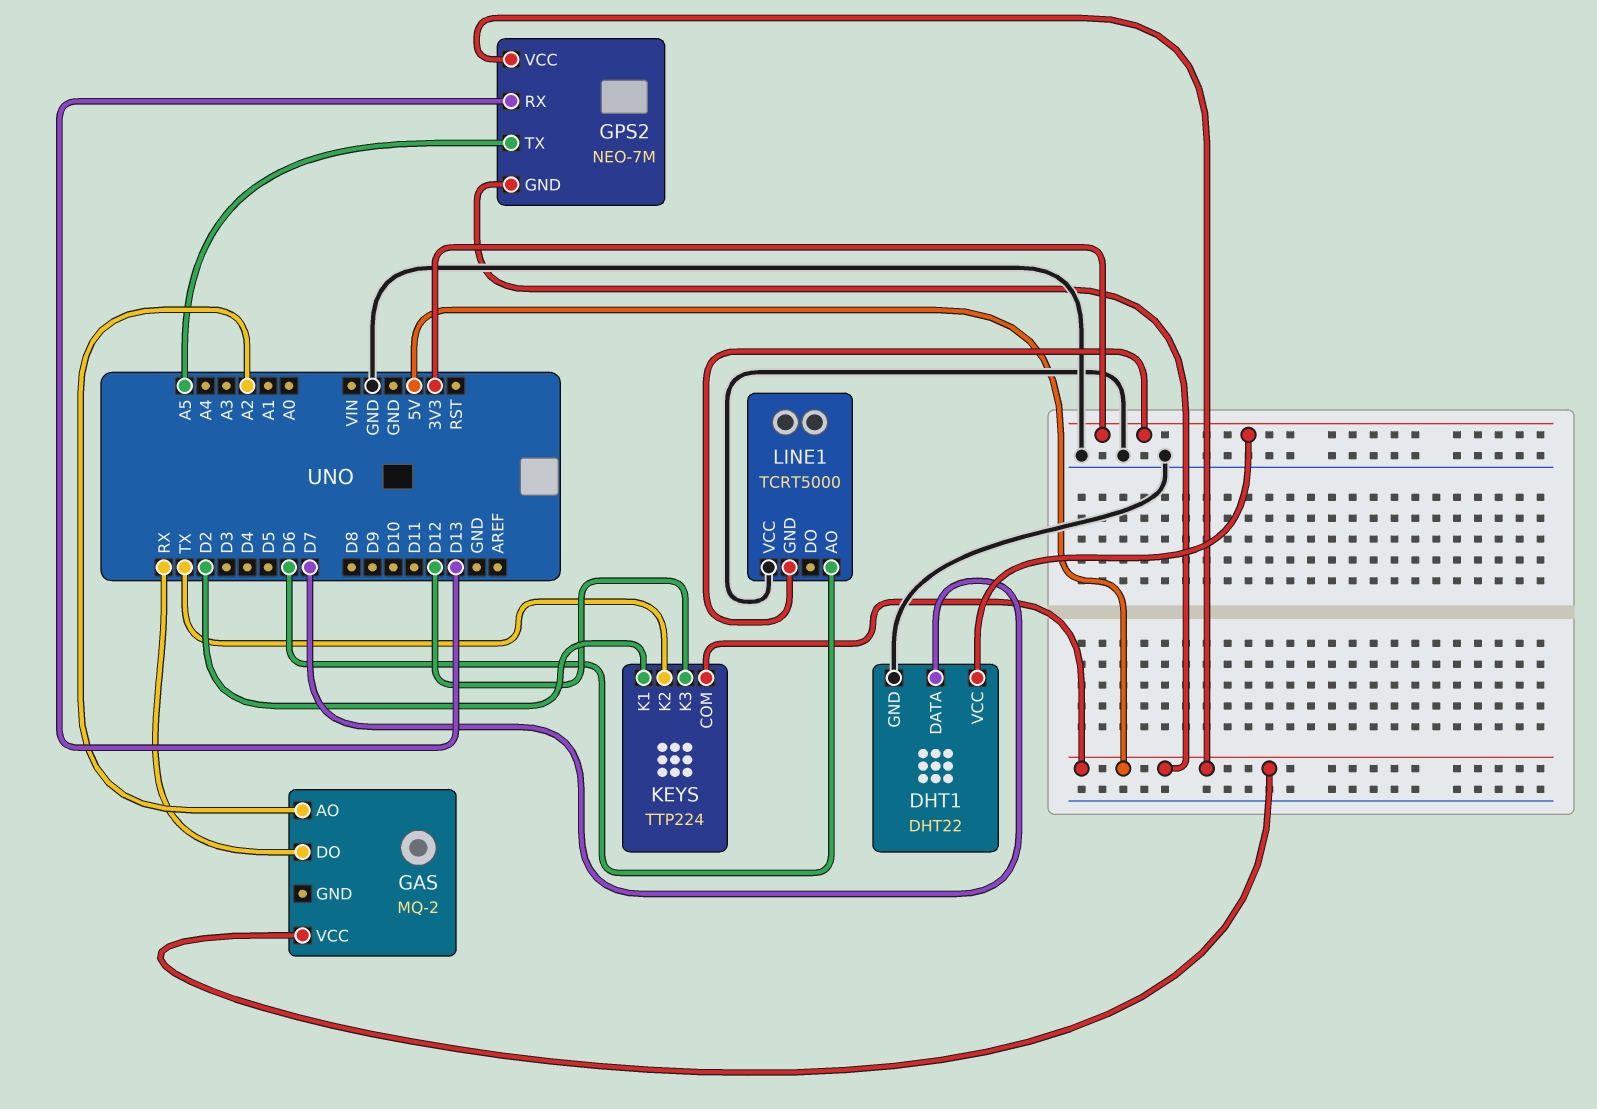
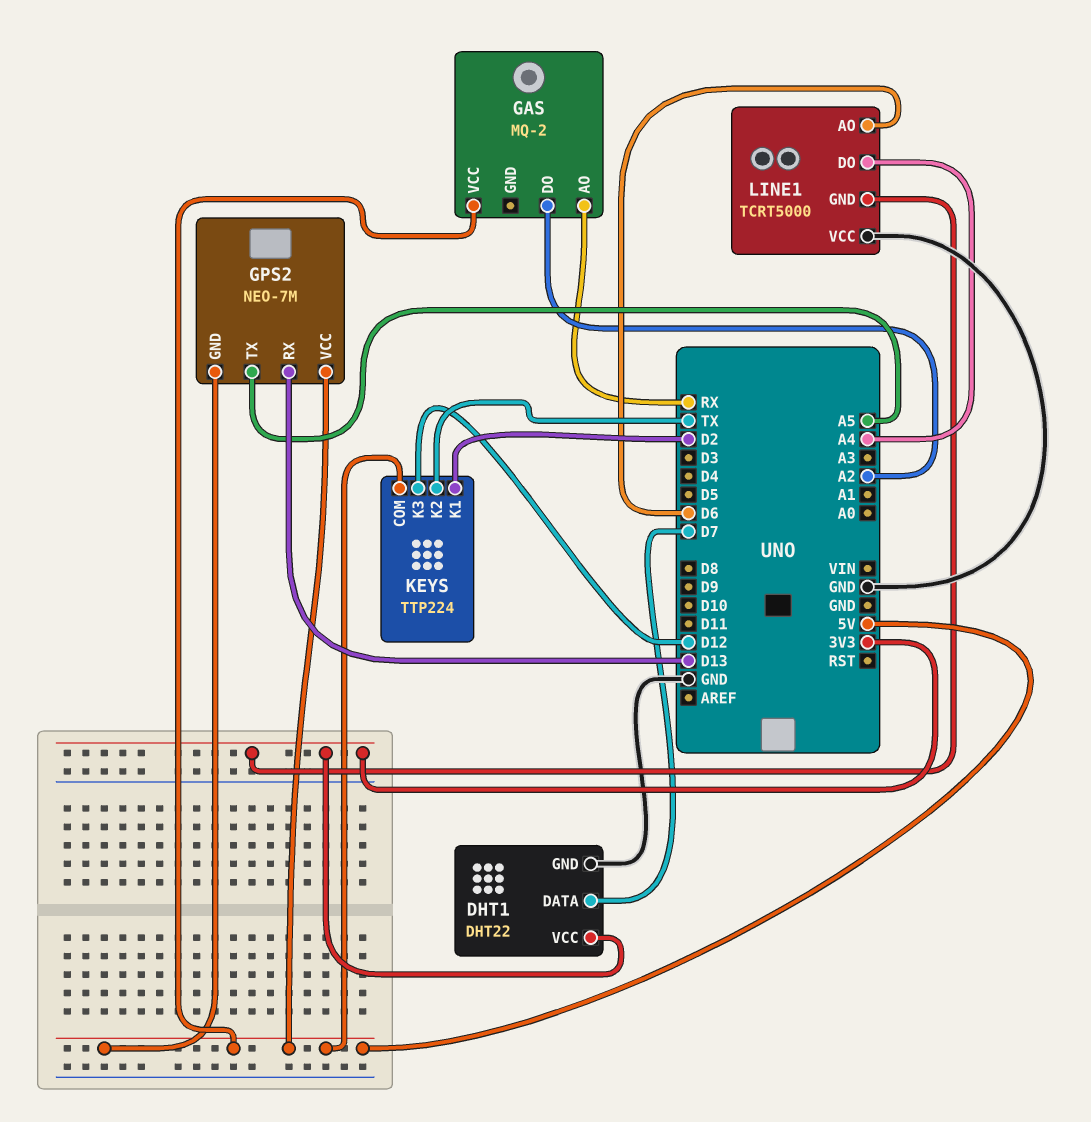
GAS pin AO: A2 -> RX
GAS pin DO: RX -> A2
LINE1 pin DO: none -> A4

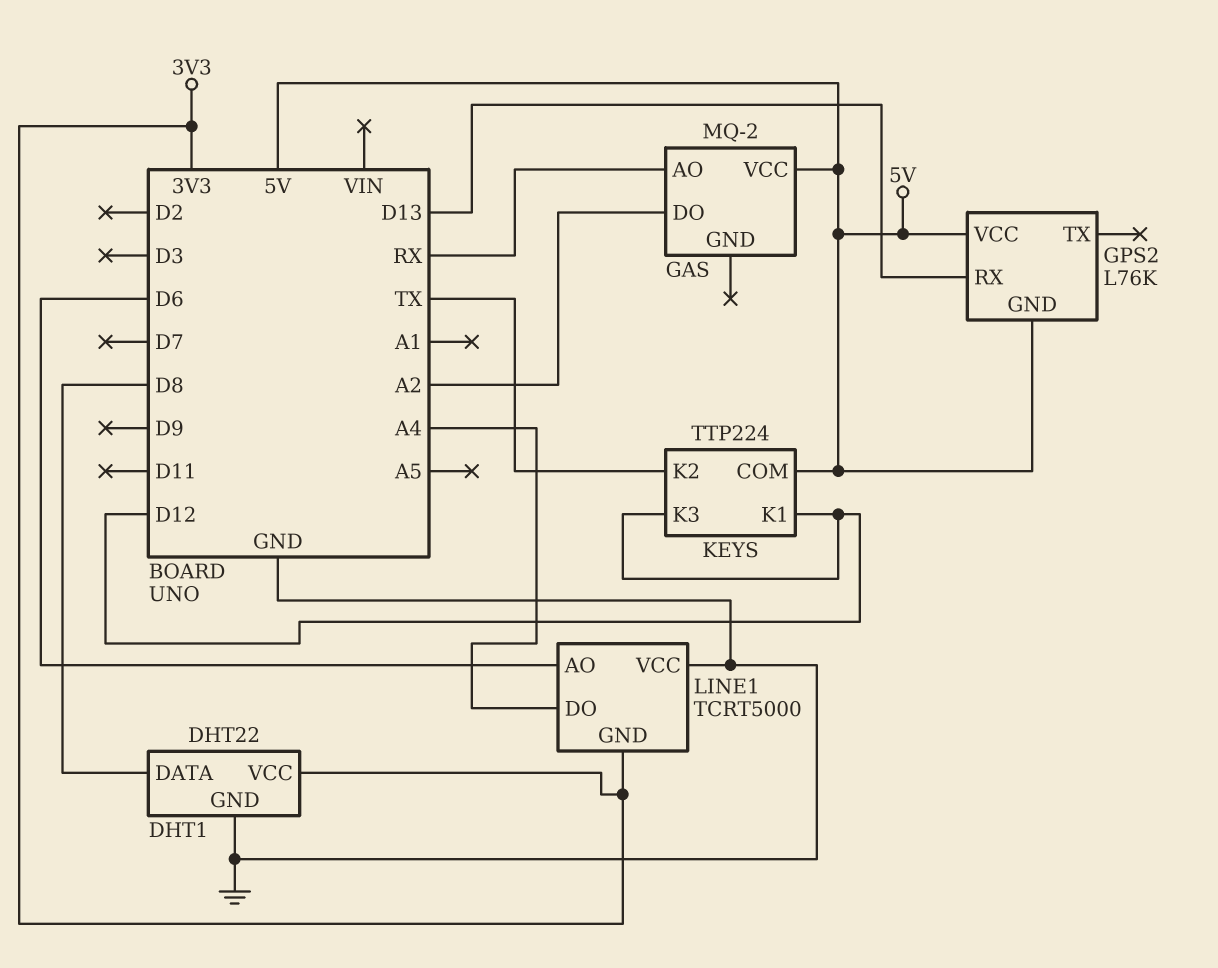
DHT1 pin DATA: D7 -> D8
GPS2: NEO-7M -> L76K
GPS2 pin TX: A5 -> none
KEYS pin K1: D2 -> D12

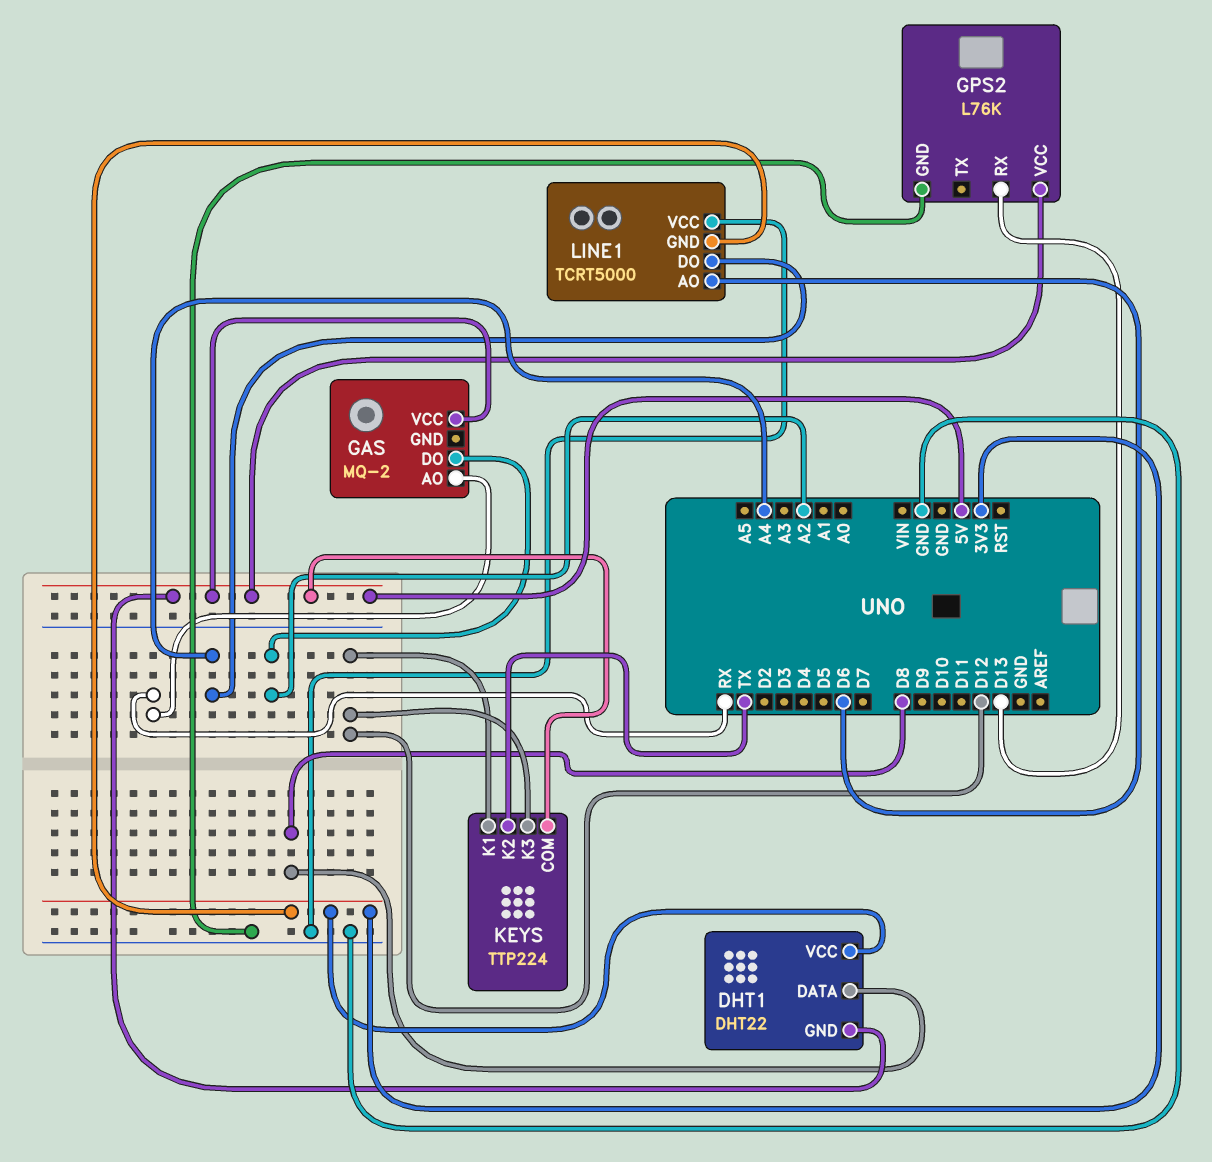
DHT1 pin GND: GND -> 5V
GPS2 pin GND: 5V -> GND

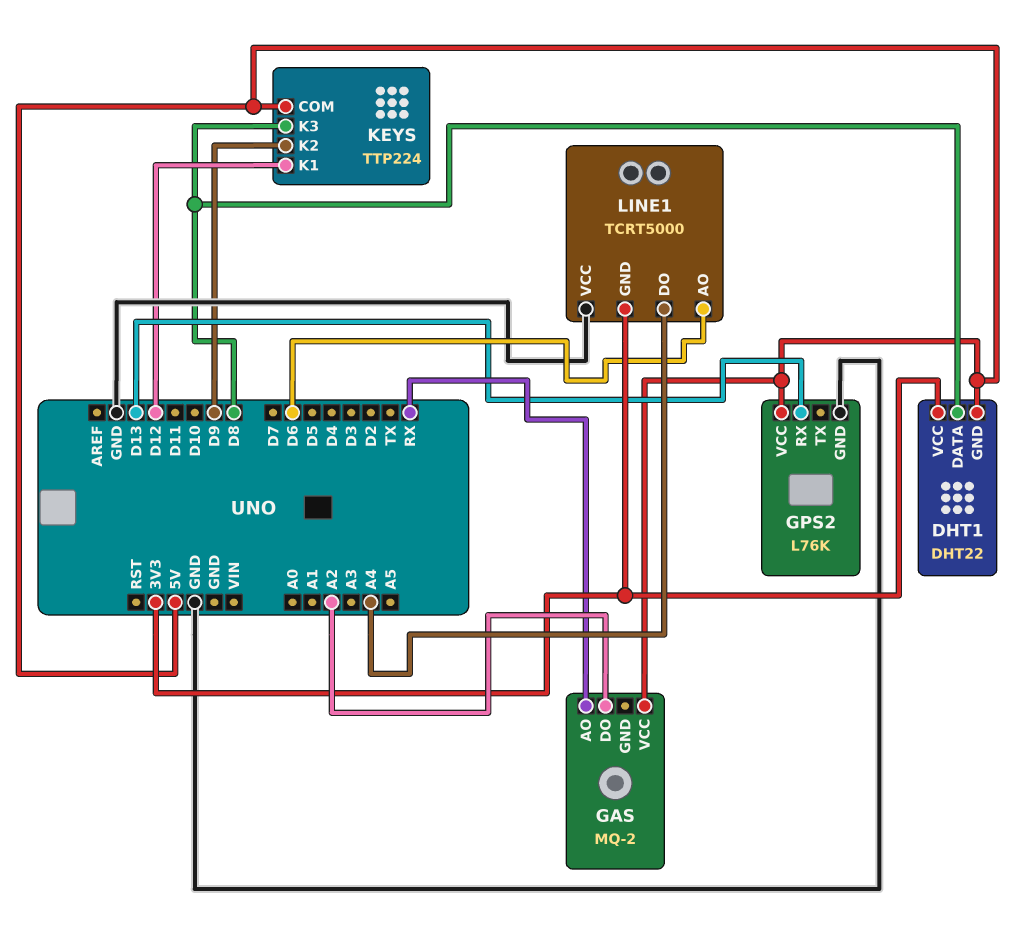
KEYS pin K2: TX -> D9
KEYS pin K3: D12 -> D8

